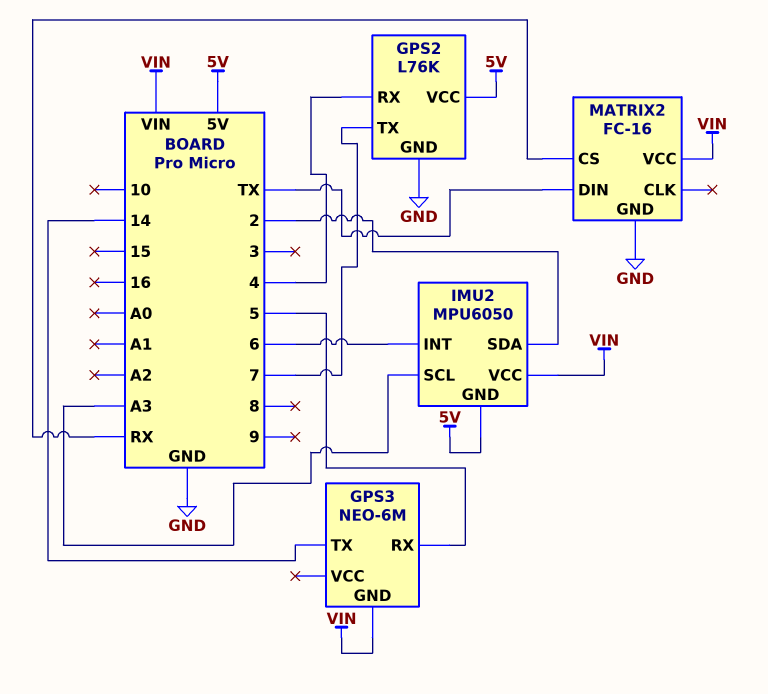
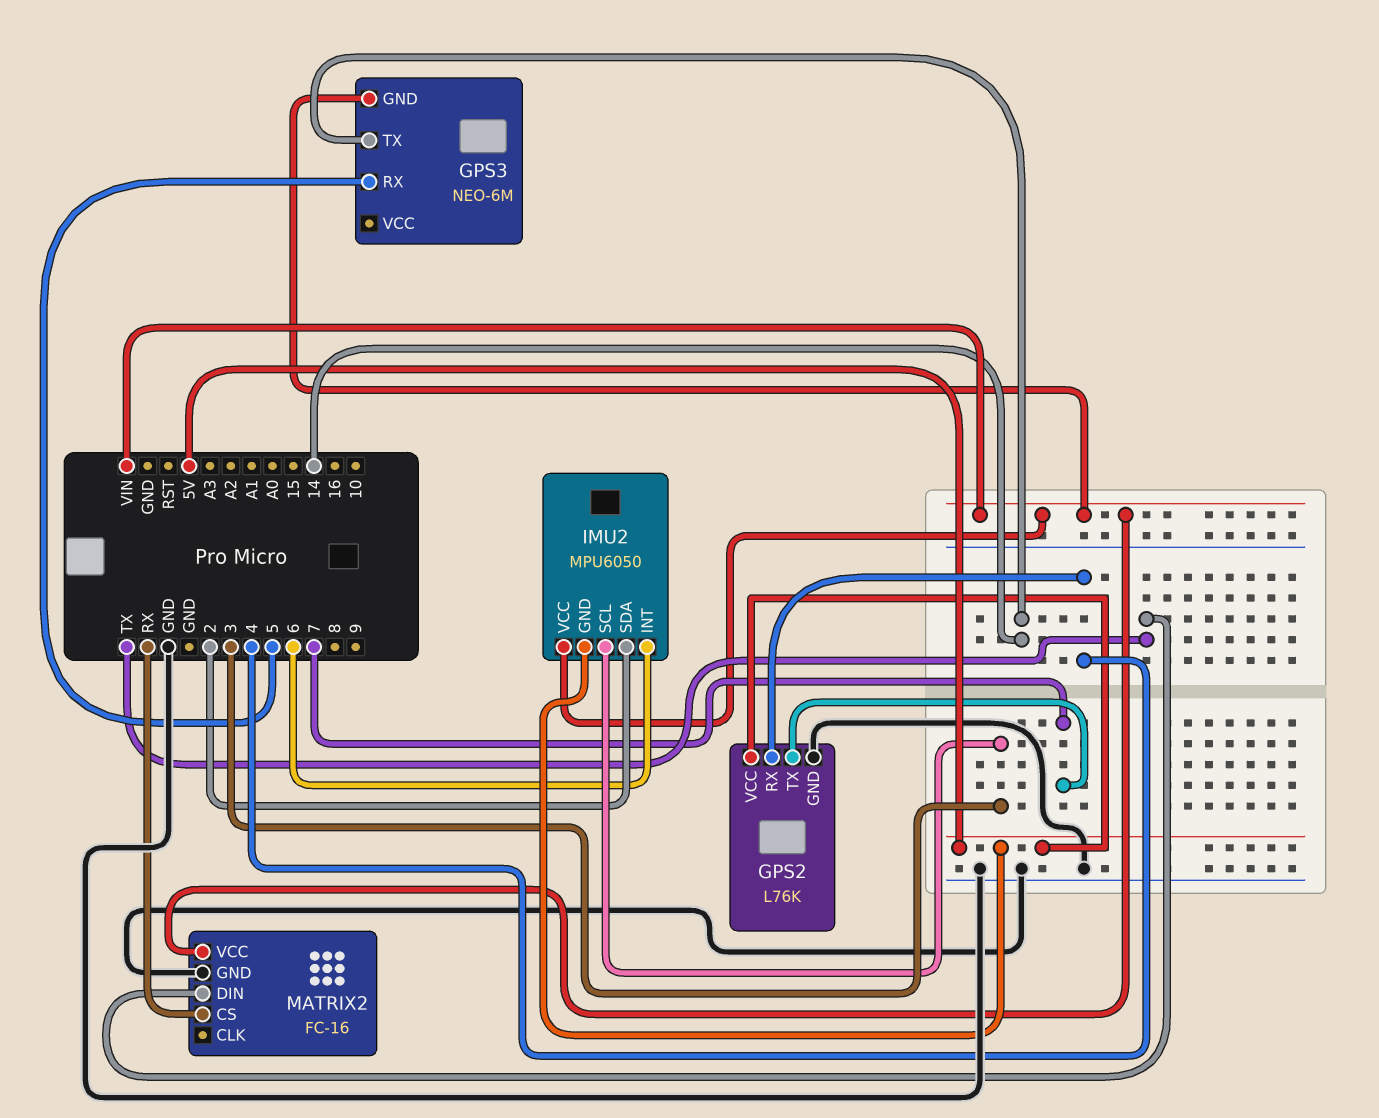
IMU2 pin SCL: A3 -> 3

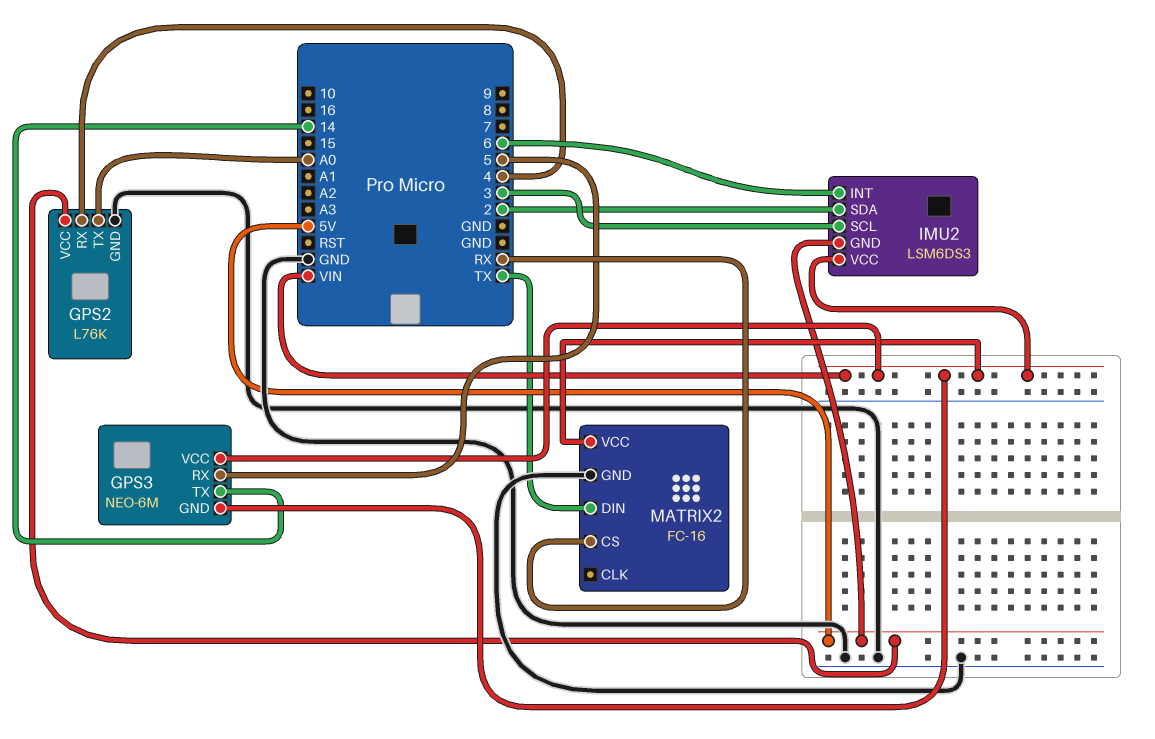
GPS2 pin TX: 7 -> A0
GPS3 pin VCC: none -> VIN
IMU2: MPU6050 -> LSM6DS3

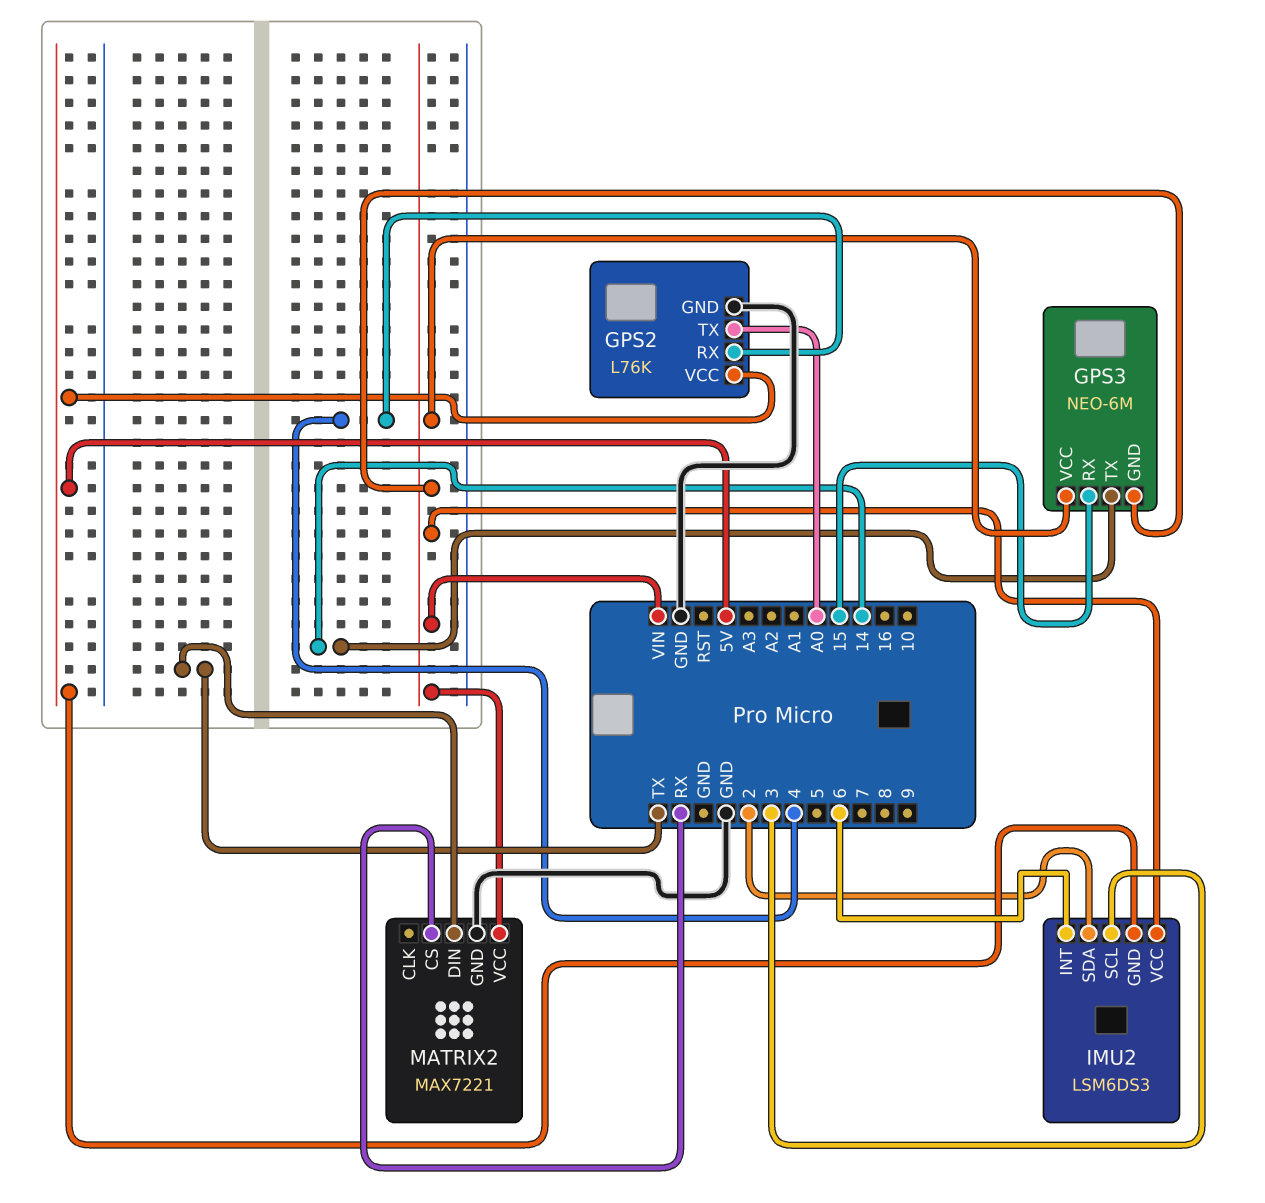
GPS3 pin RX: 5 -> 15
MATRIX2: FC-16 -> MAX7221

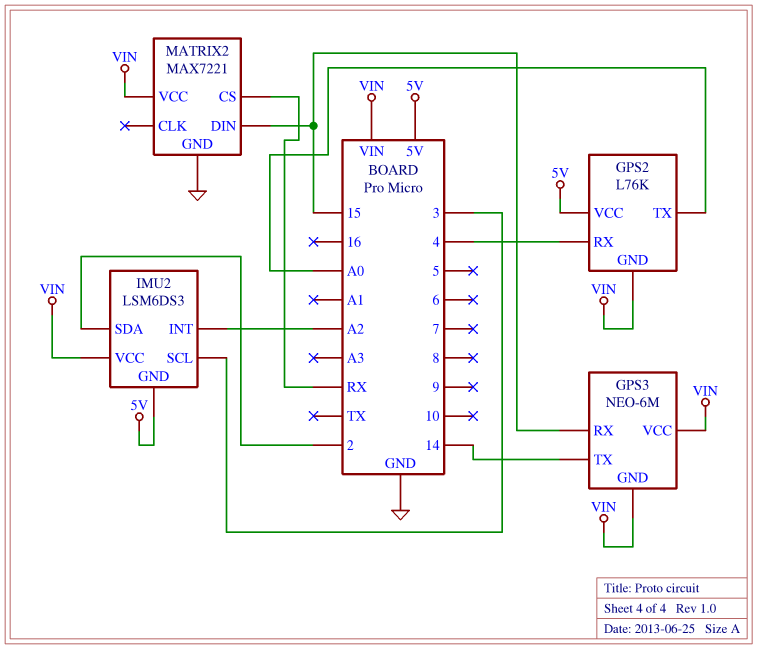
GPS2 pin GND: GND -> VIN
IMU2 pin INT: 6 -> A2
MATRIX2 pin DIN: TX -> 15

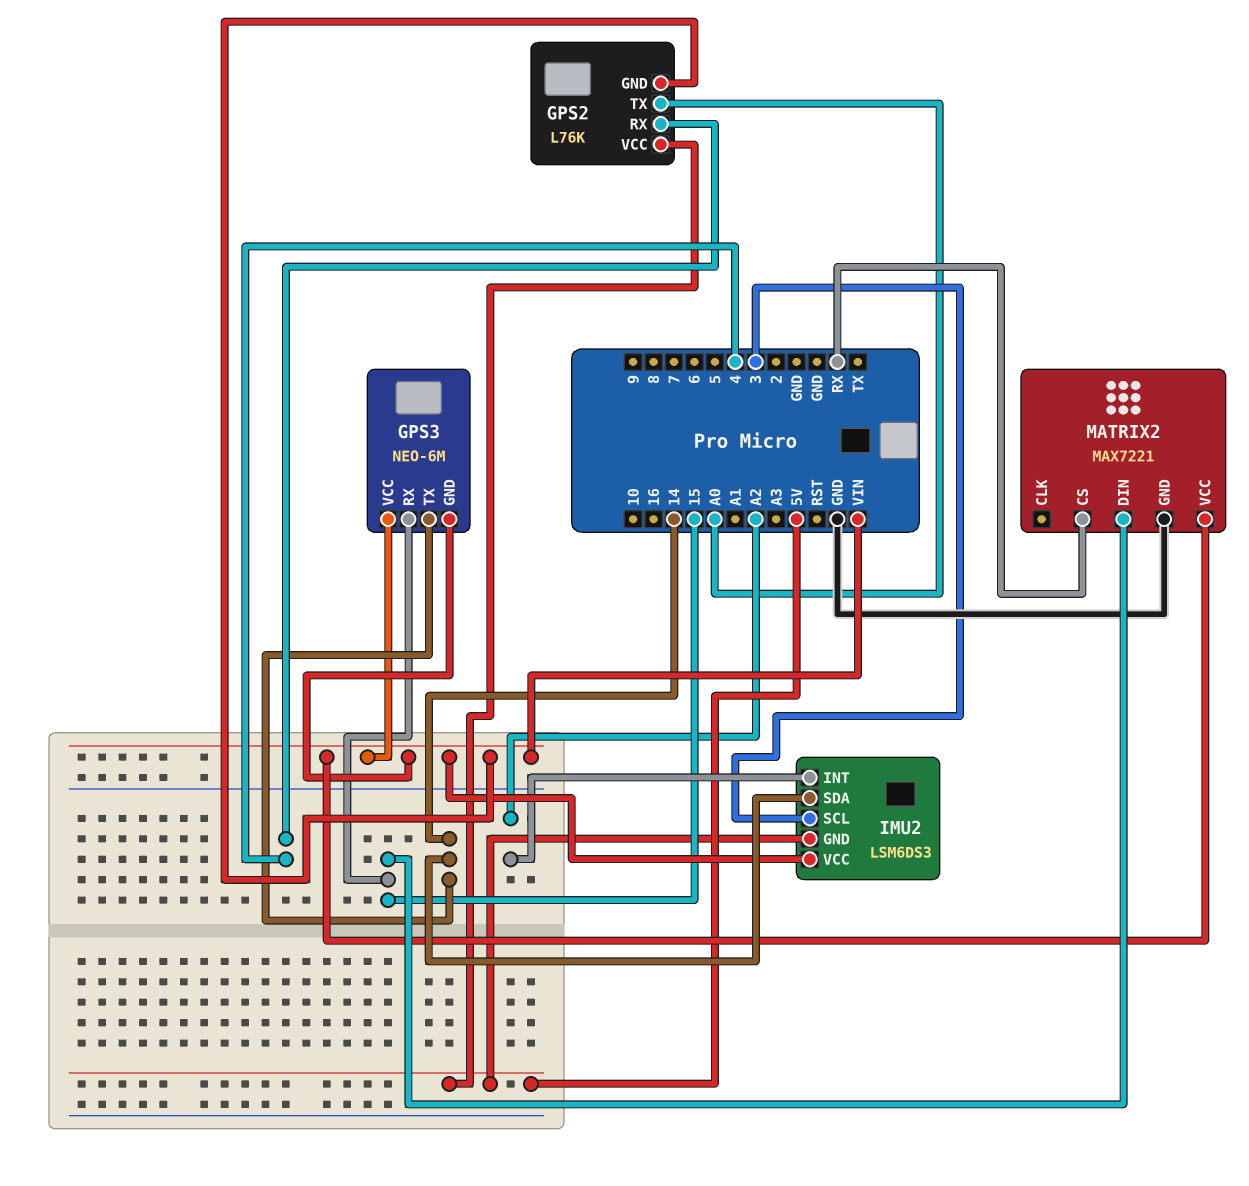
IMU2 pin SDA: 2 -> 14

